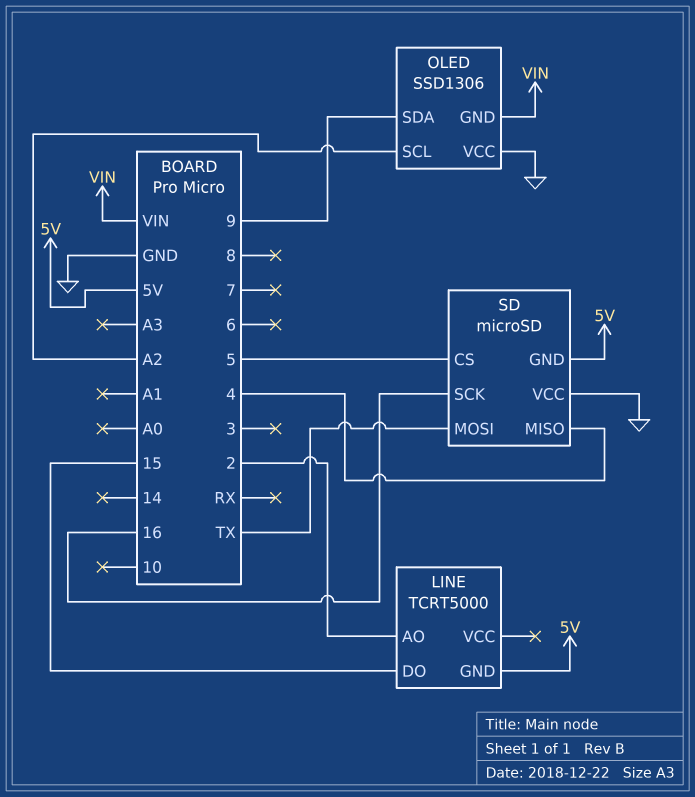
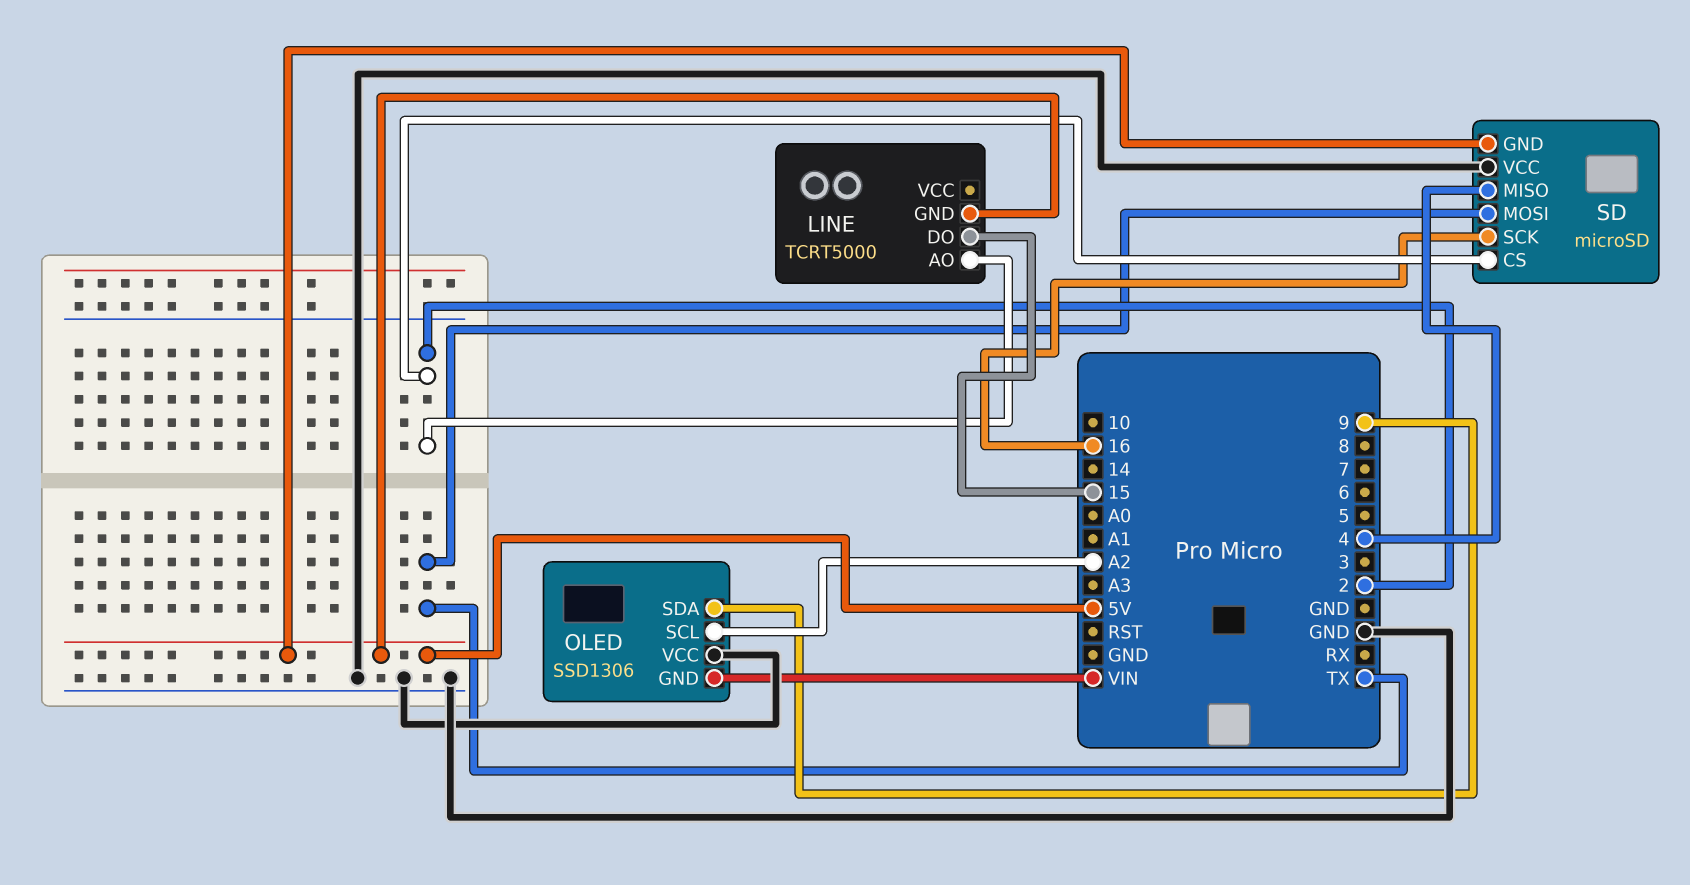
SD pin CS: 5 -> 2

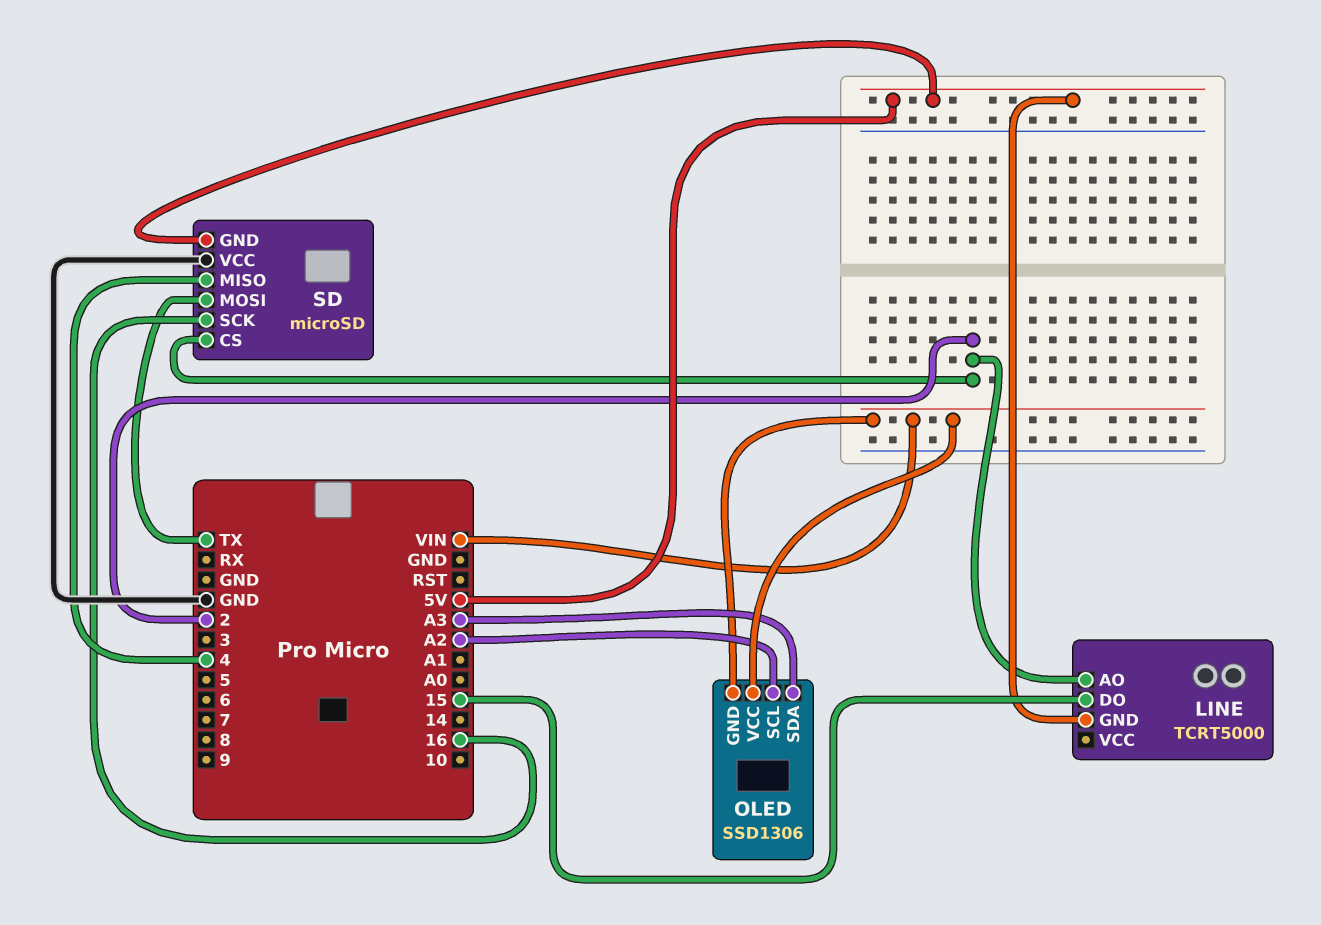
OLED pin SDA: 9 -> A3
OLED pin VCC: GND -> VIN

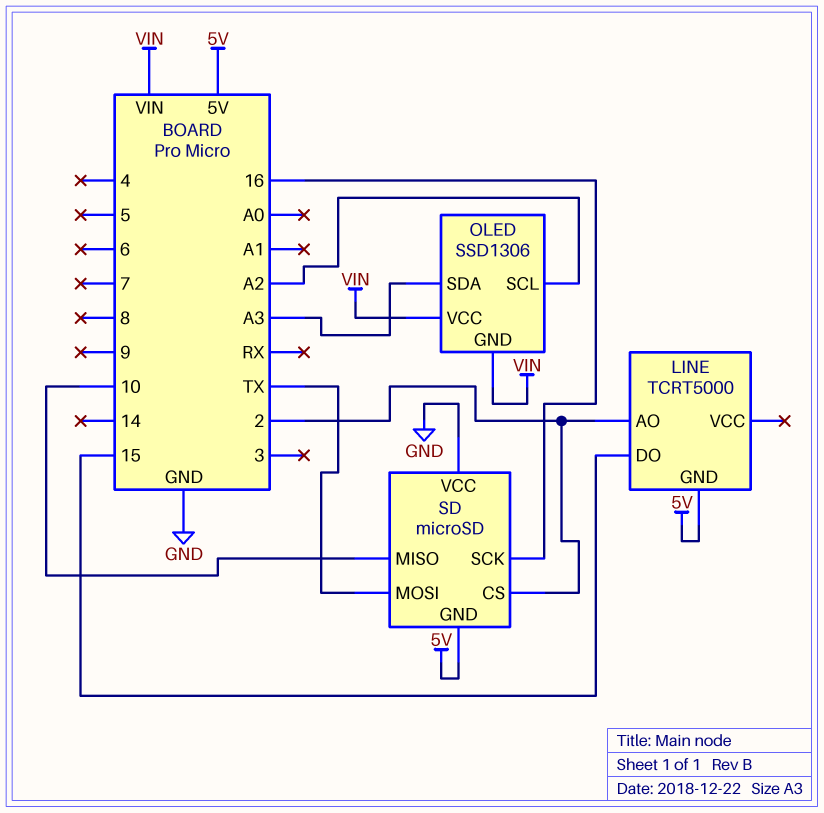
SD pin MISO: 4 -> 10

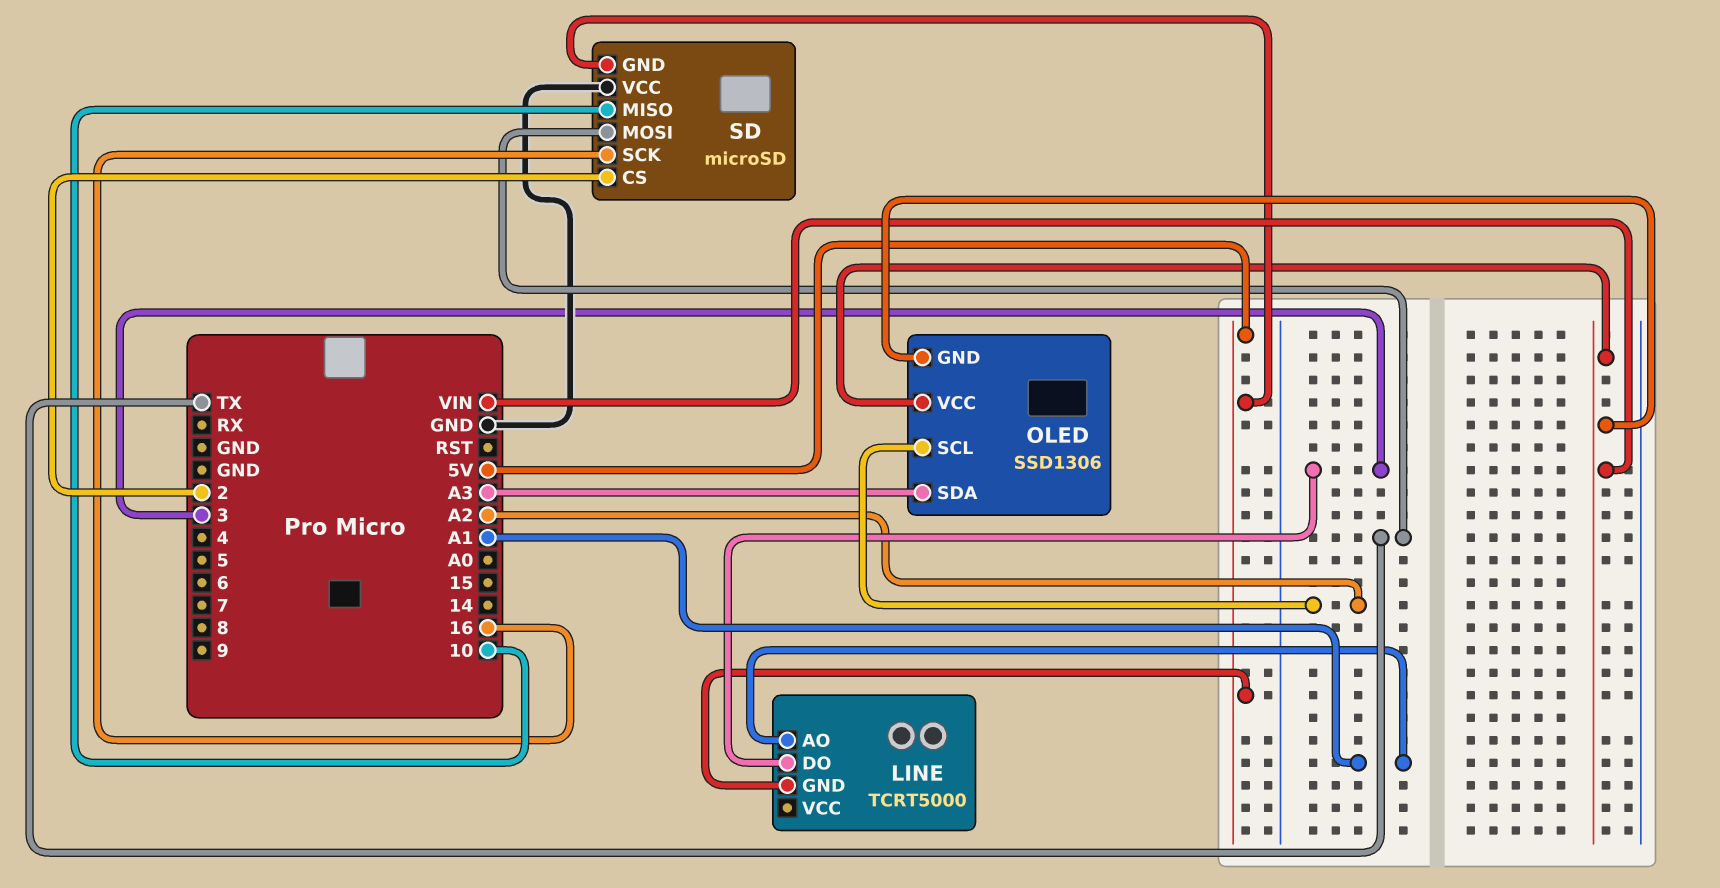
LINE pin AO: 2 -> A1
LINE pin DO: 15 -> 3

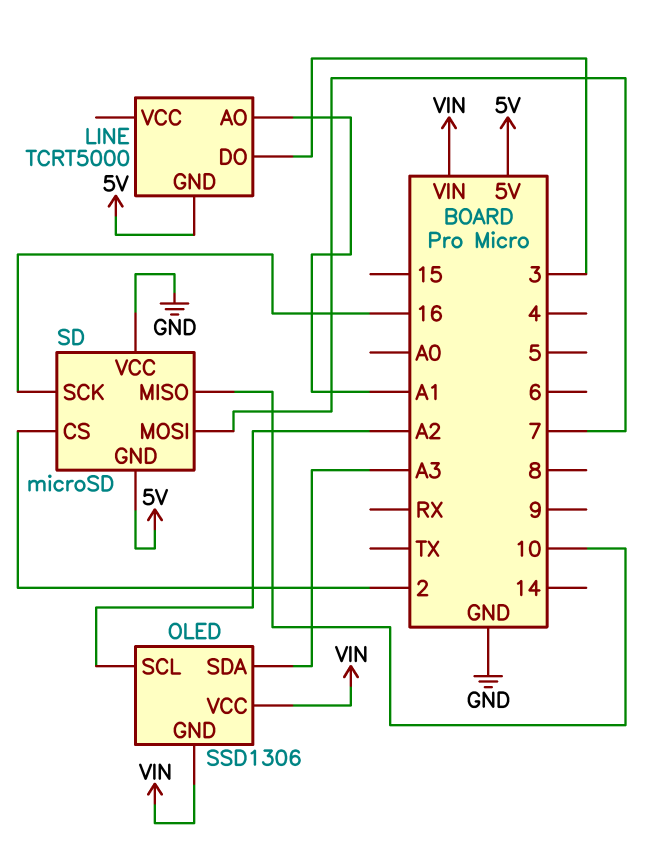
SD pin MOSI: TX -> 7

